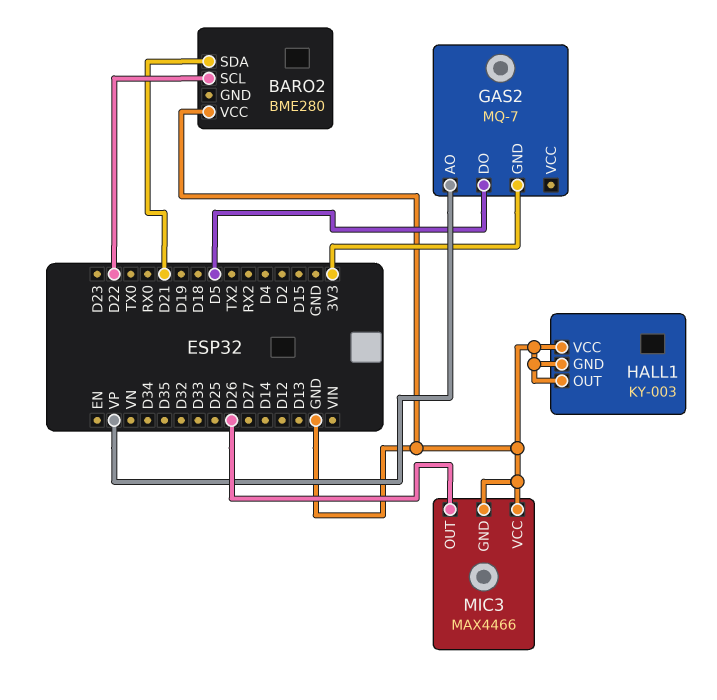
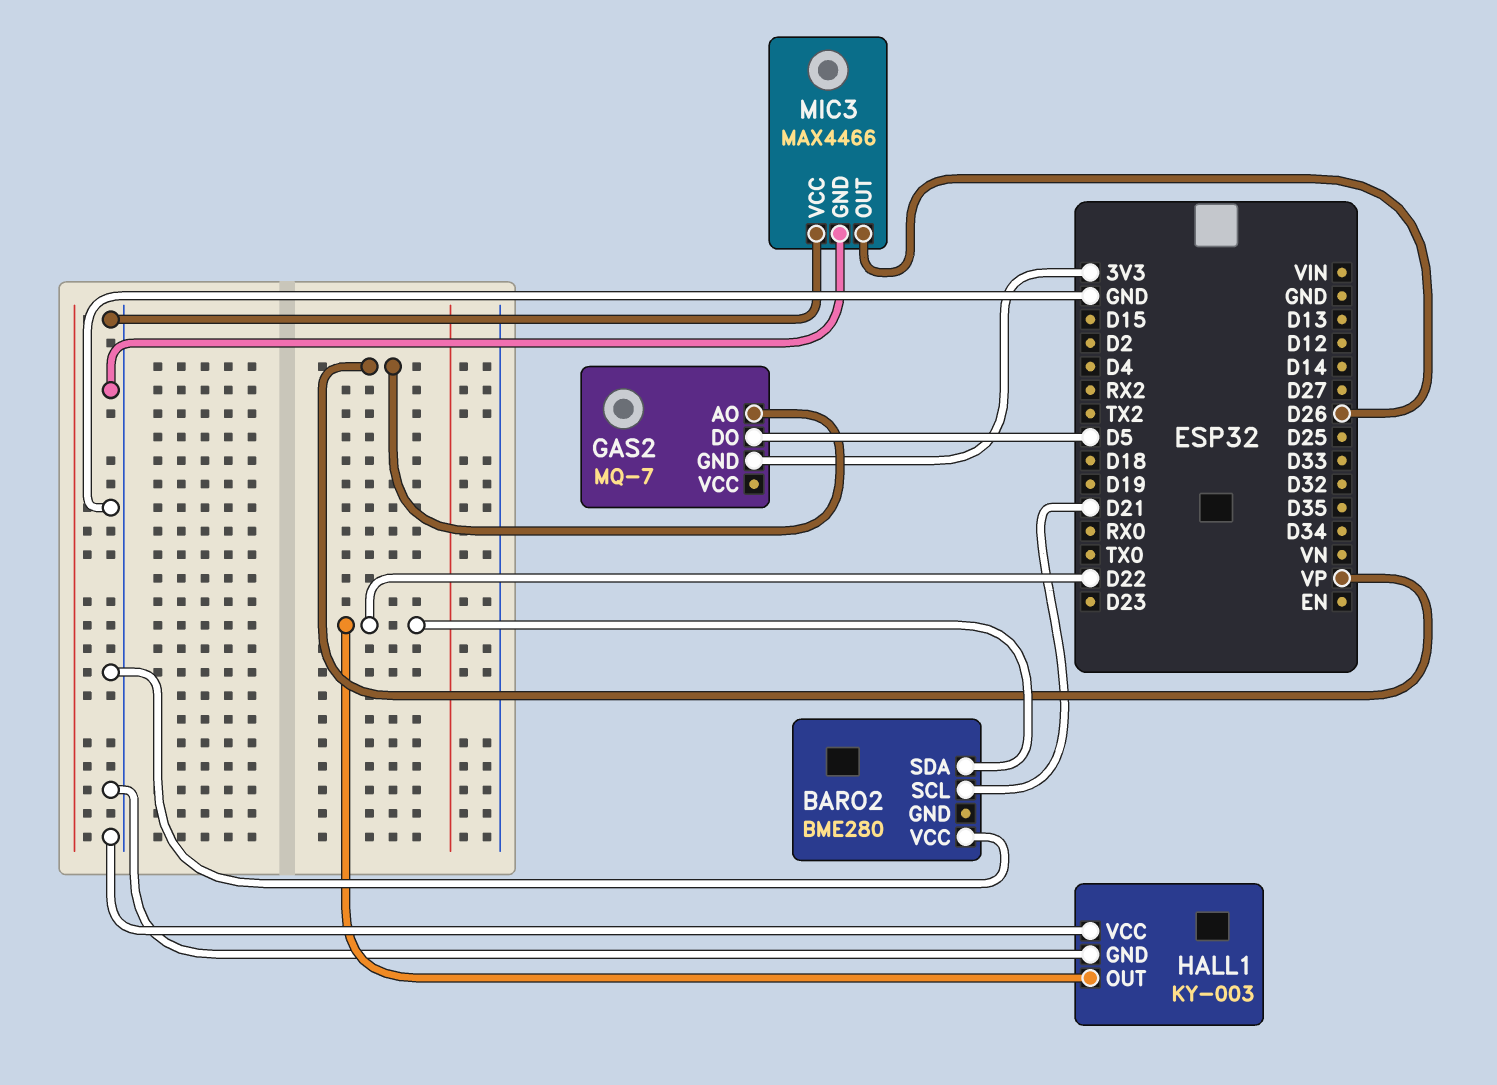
BARO2 pin SCL: D22 -> D21
BARO2 pin SDA: D21 -> D22
HALL1 pin OUT: GND -> D22

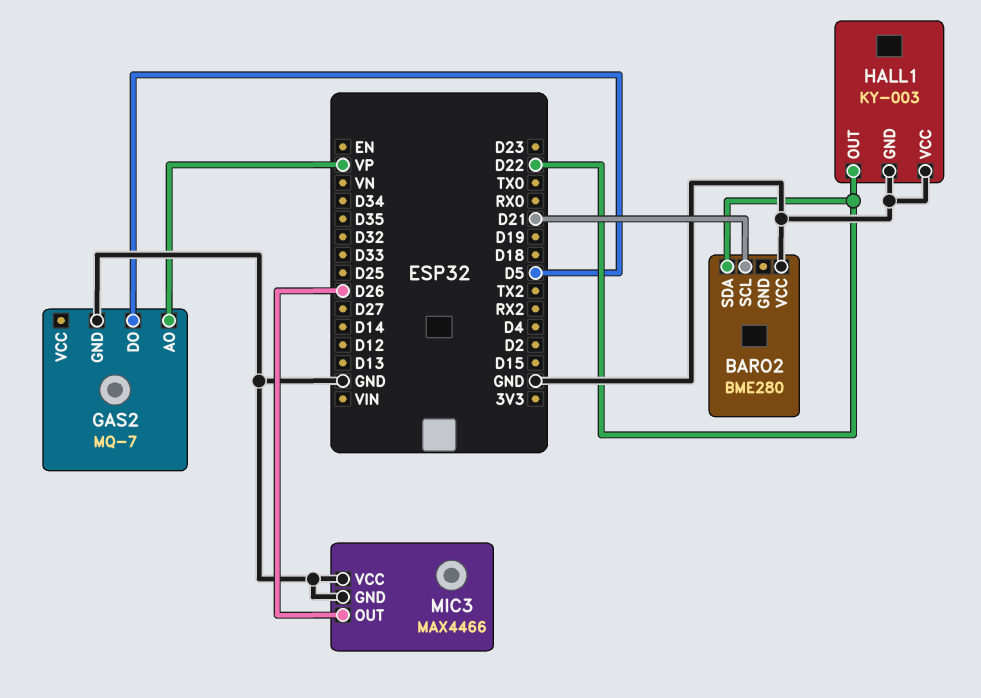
GAS2 pin GND: 3V3 -> GND

